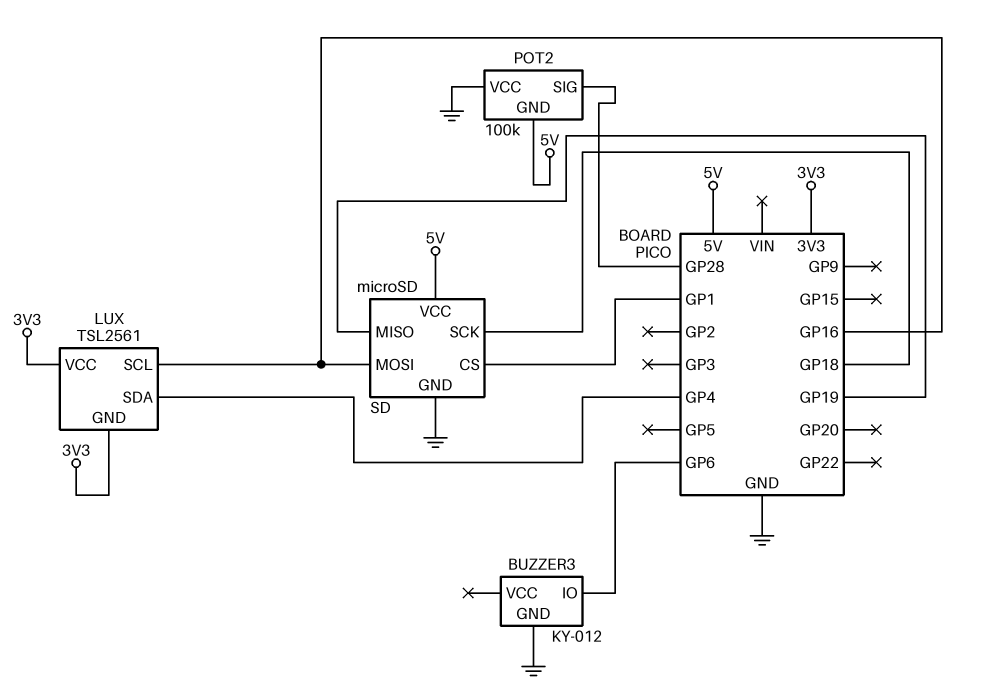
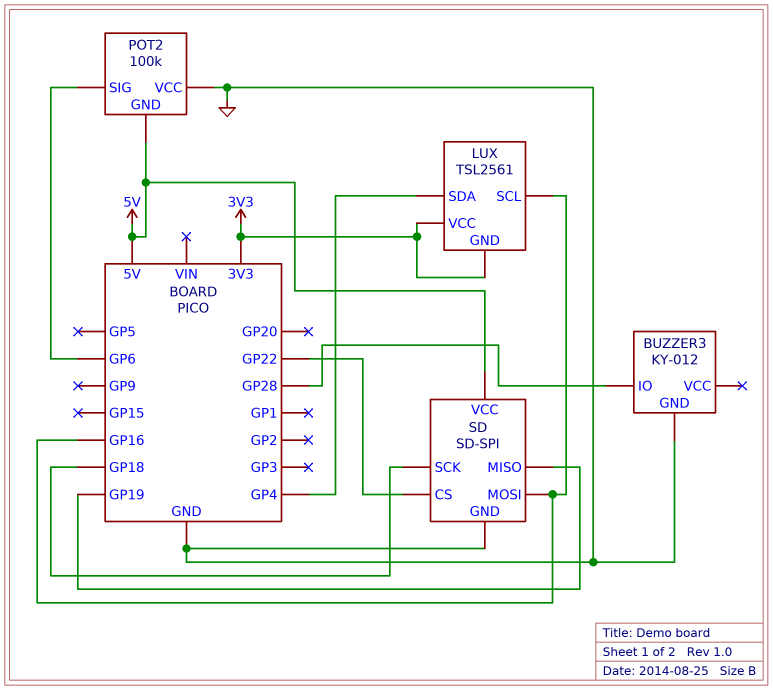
BUZZER3 pin IO: GP6 -> GP28
POT2 pin SIG: GP28 -> GP6
SD: microSD -> SD-SPI
SD pin CS: GP1 -> GP22

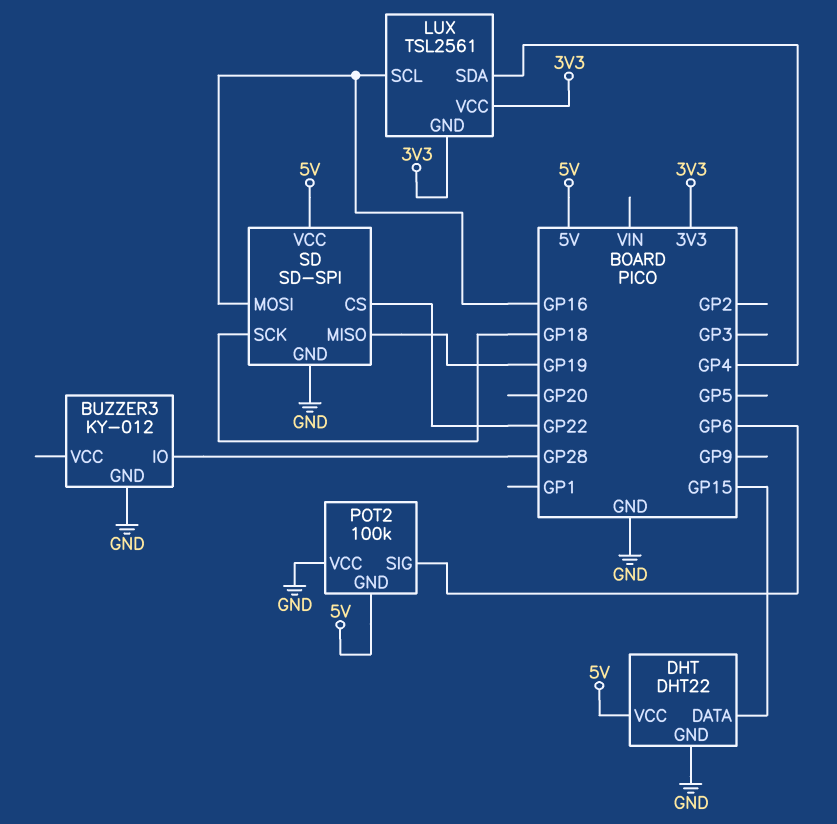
DHT: none -> DHT22
DHT pin DATA: none -> GP15
DHT pin GND: none -> GND
DHT pin VCC: none -> 5V

